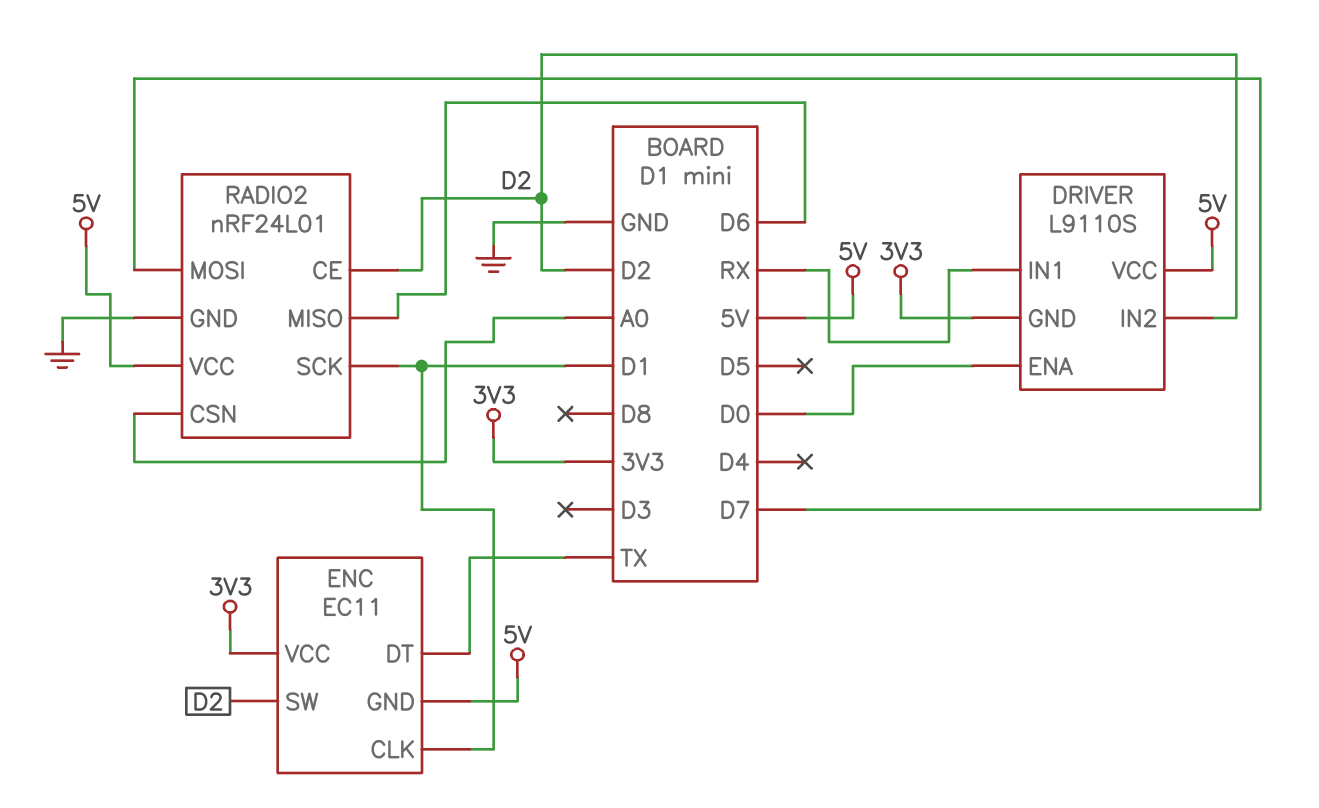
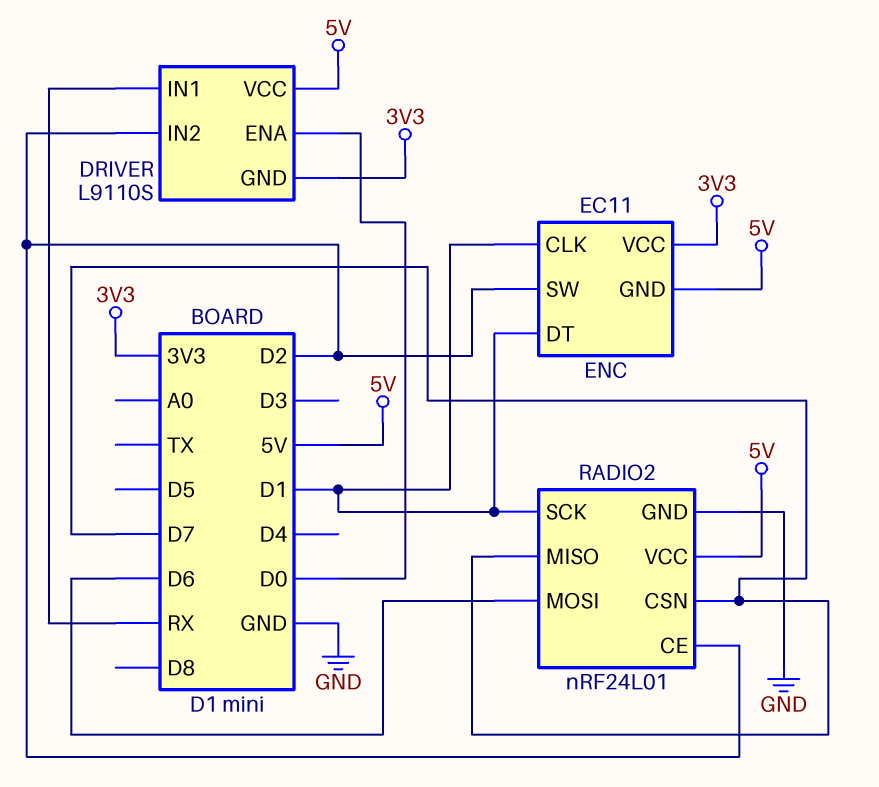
ENC pin DT: TX -> D1
RADIO2 pin CSN: A0 -> D7
RADIO2 pin MISO: D6 -> D7
RADIO2 pin MOSI: D7 -> D6

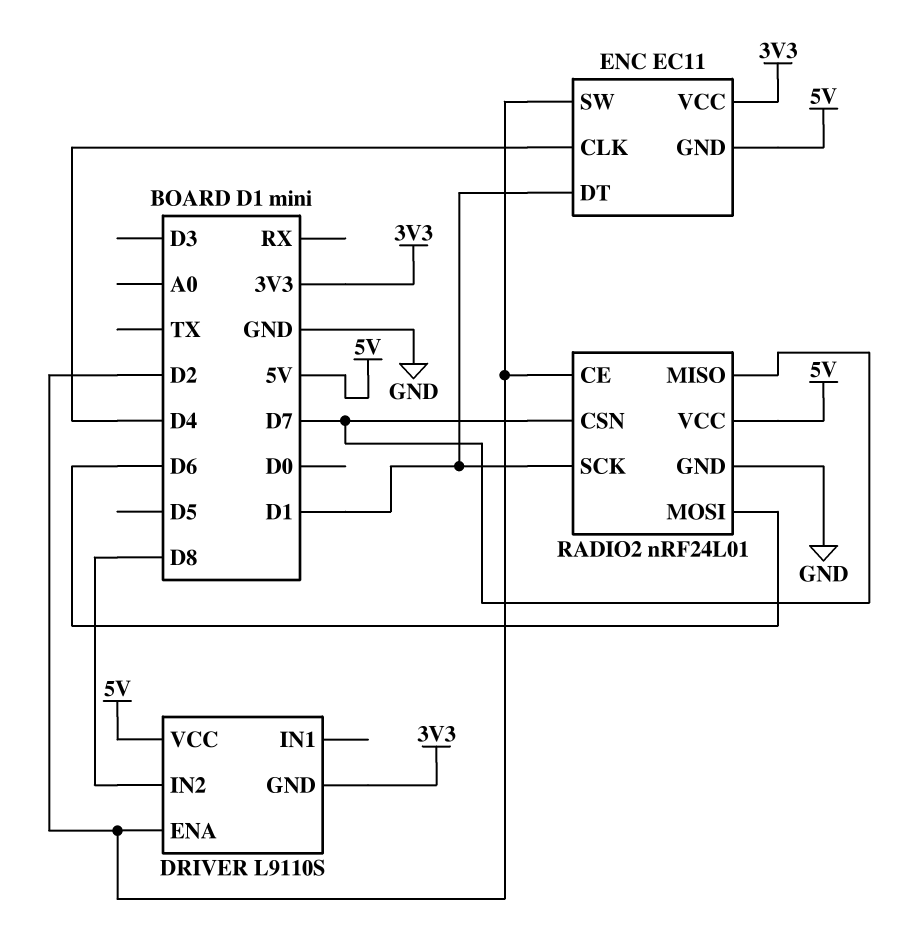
DRIVER pin ENA: D0 -> D2
DRIVER pin IN1: RX -> none
DRIVER pin IN2: D2 -> D8
ENC pin CLK: D1 -> D4

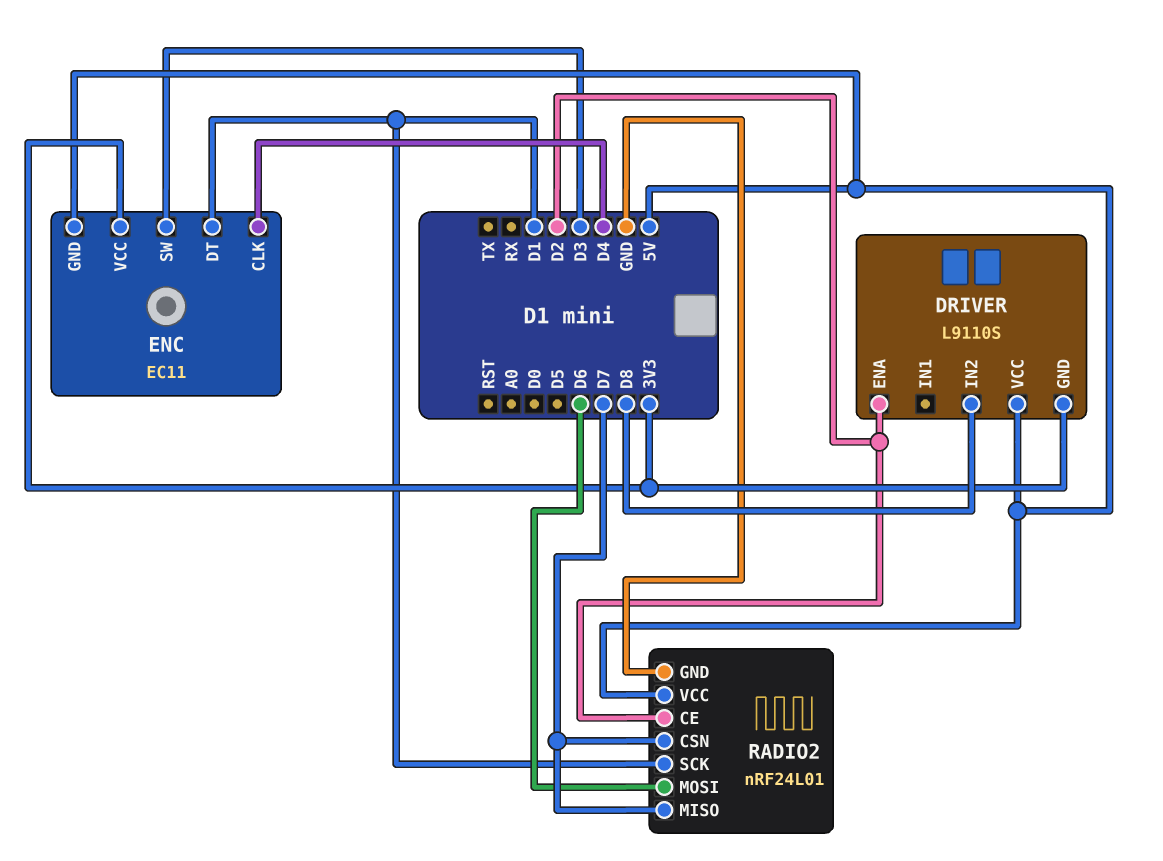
ENC pin SW: D2 -> D3

